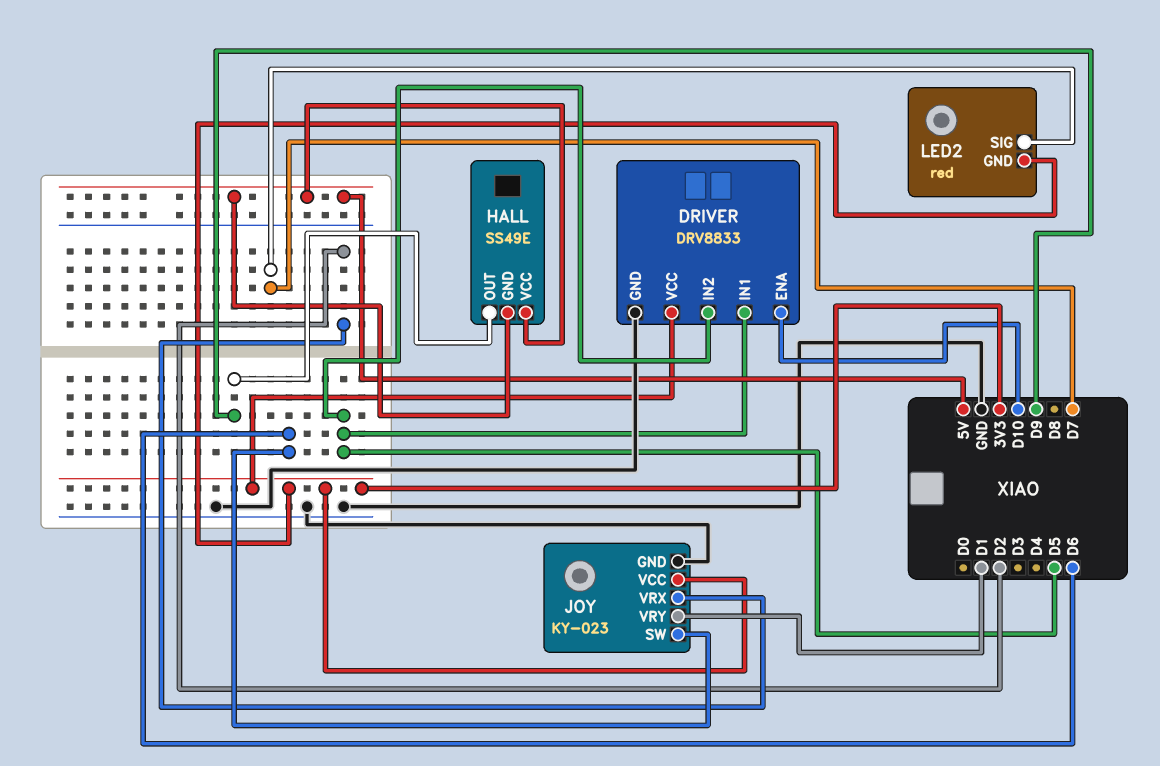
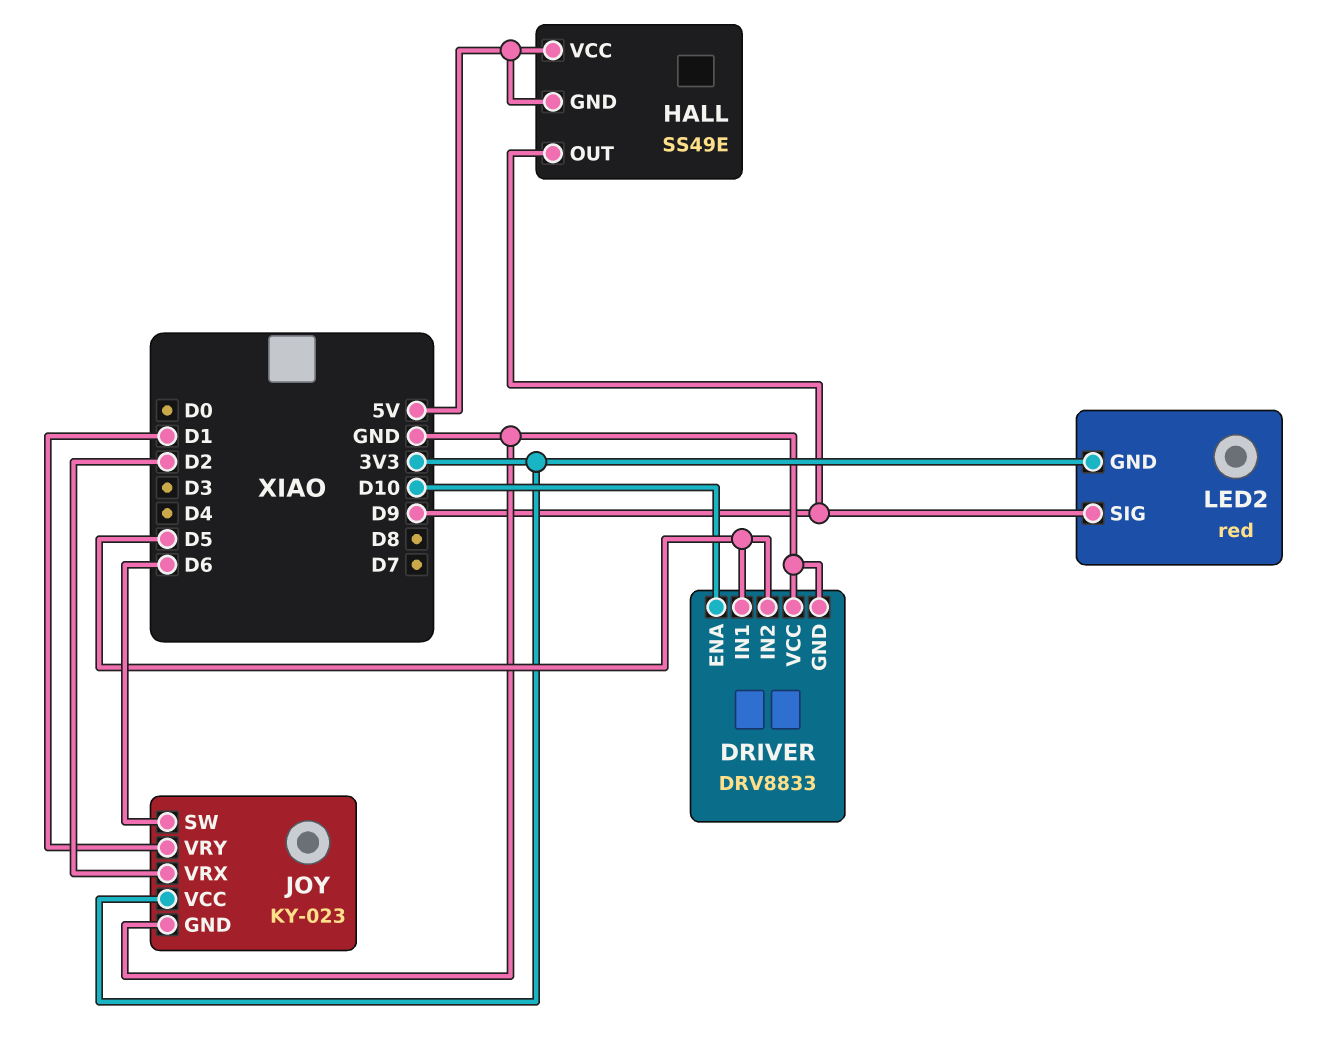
DRIVER pin VCC: 3V3 -> GND
LED2 pin SIG: D7 -> D9

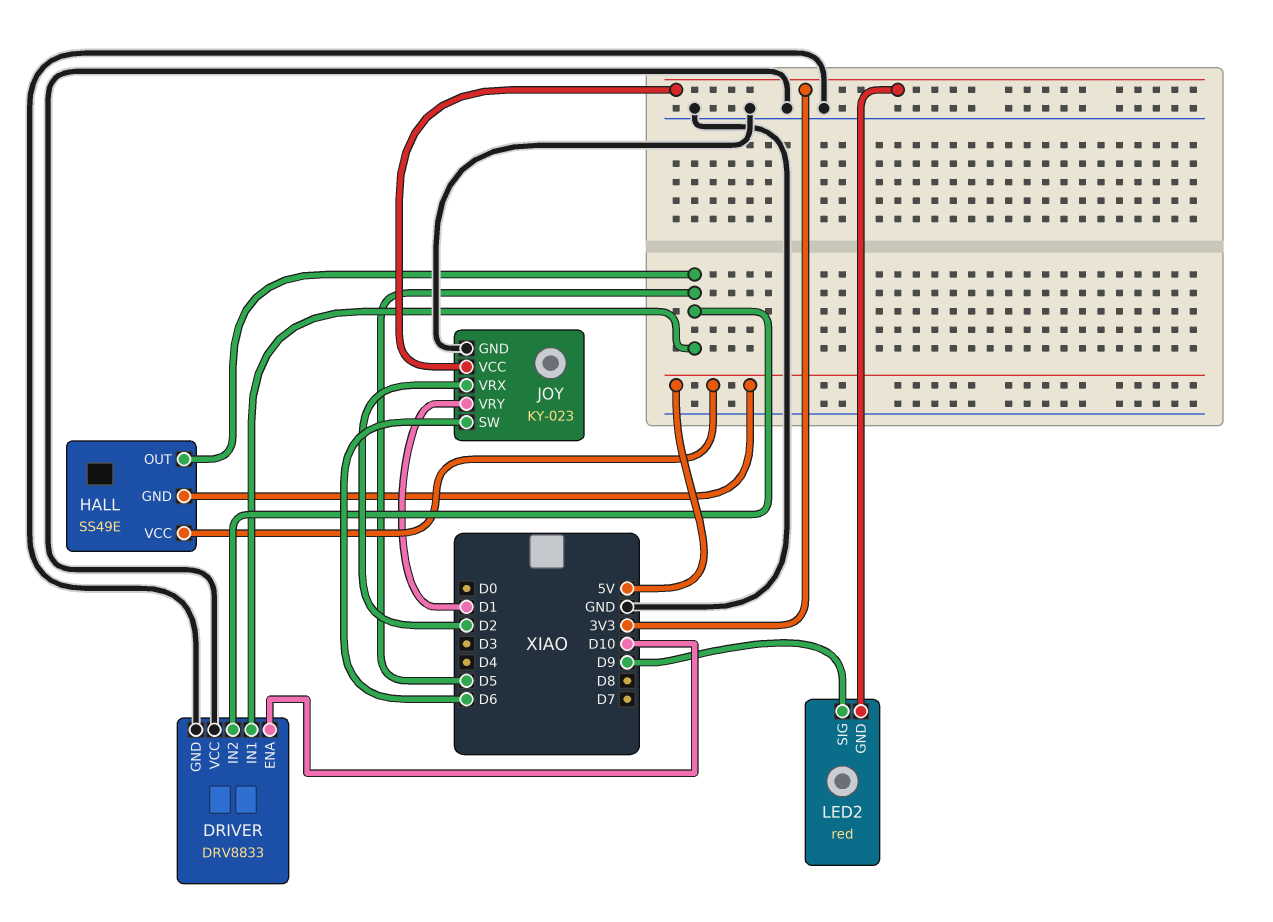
HALL pin OUT: D9 -> D5

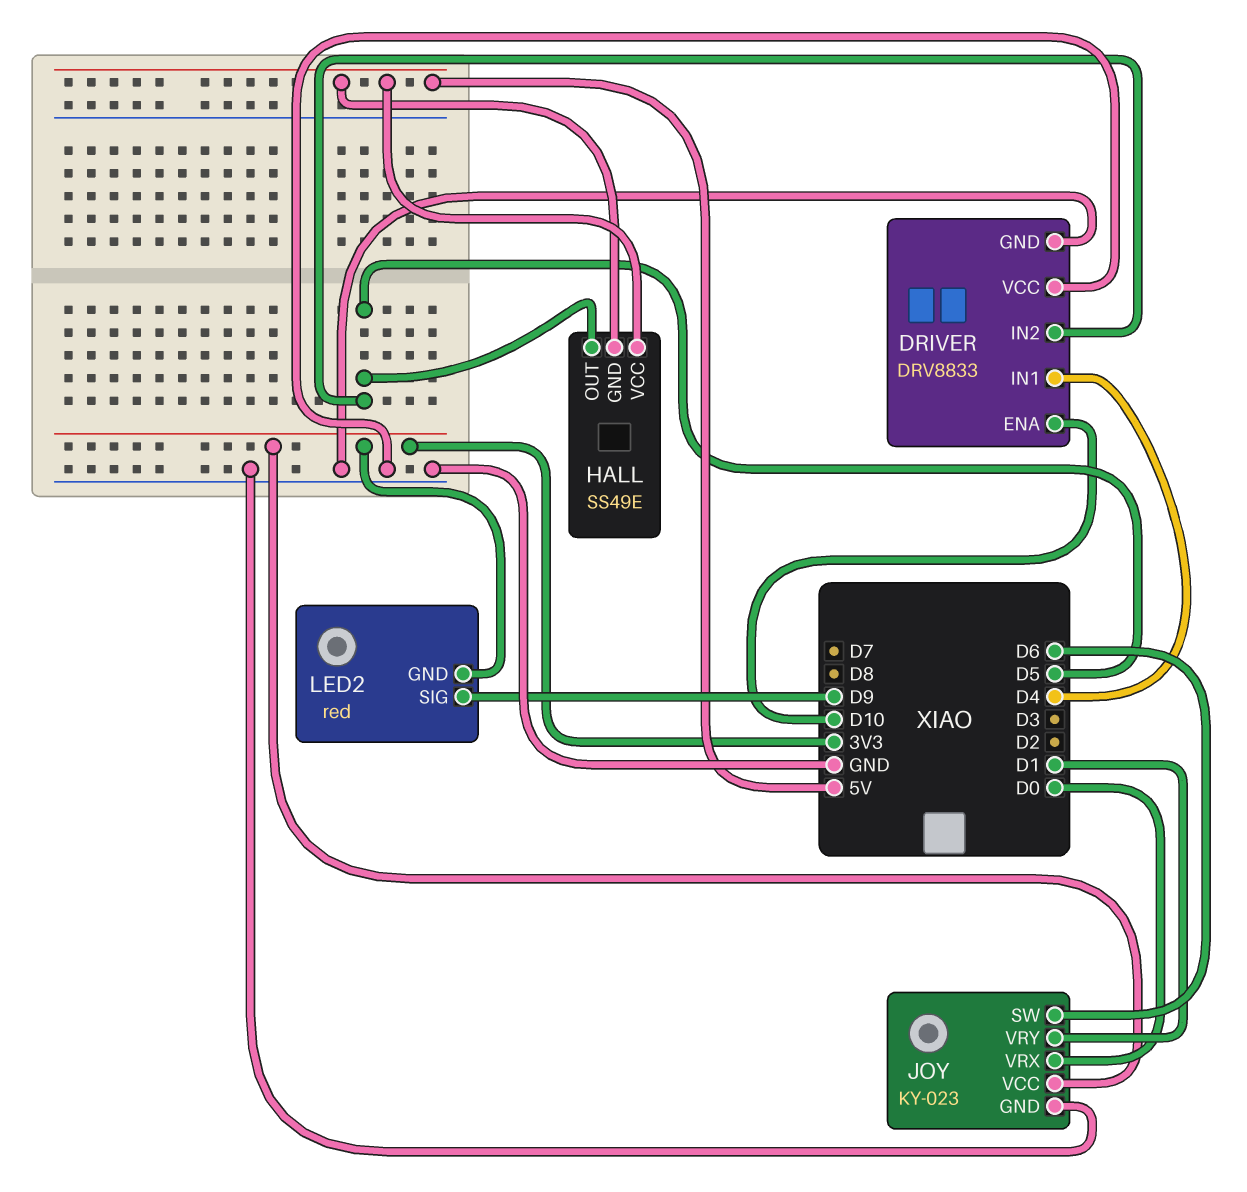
DRIVER pin IN1: D5 -> D4
JOY pin VRX: D2 -> D0

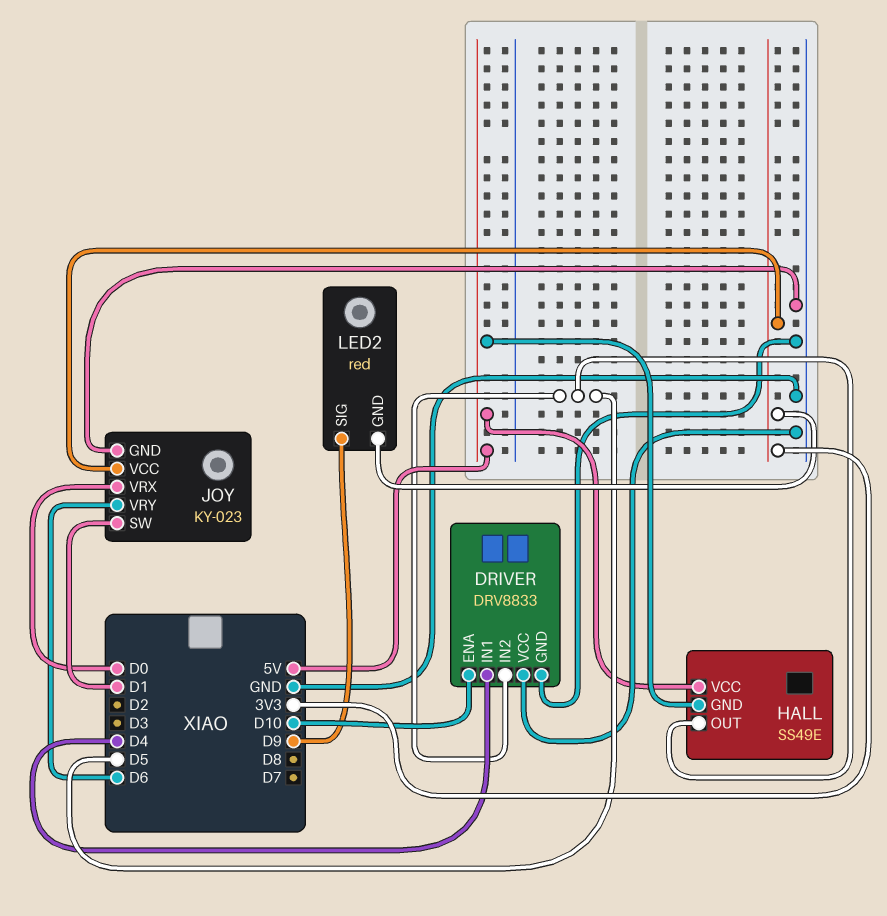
JOY pin SW: D6 -> D1
JOY pin VRY: D1 -> D6

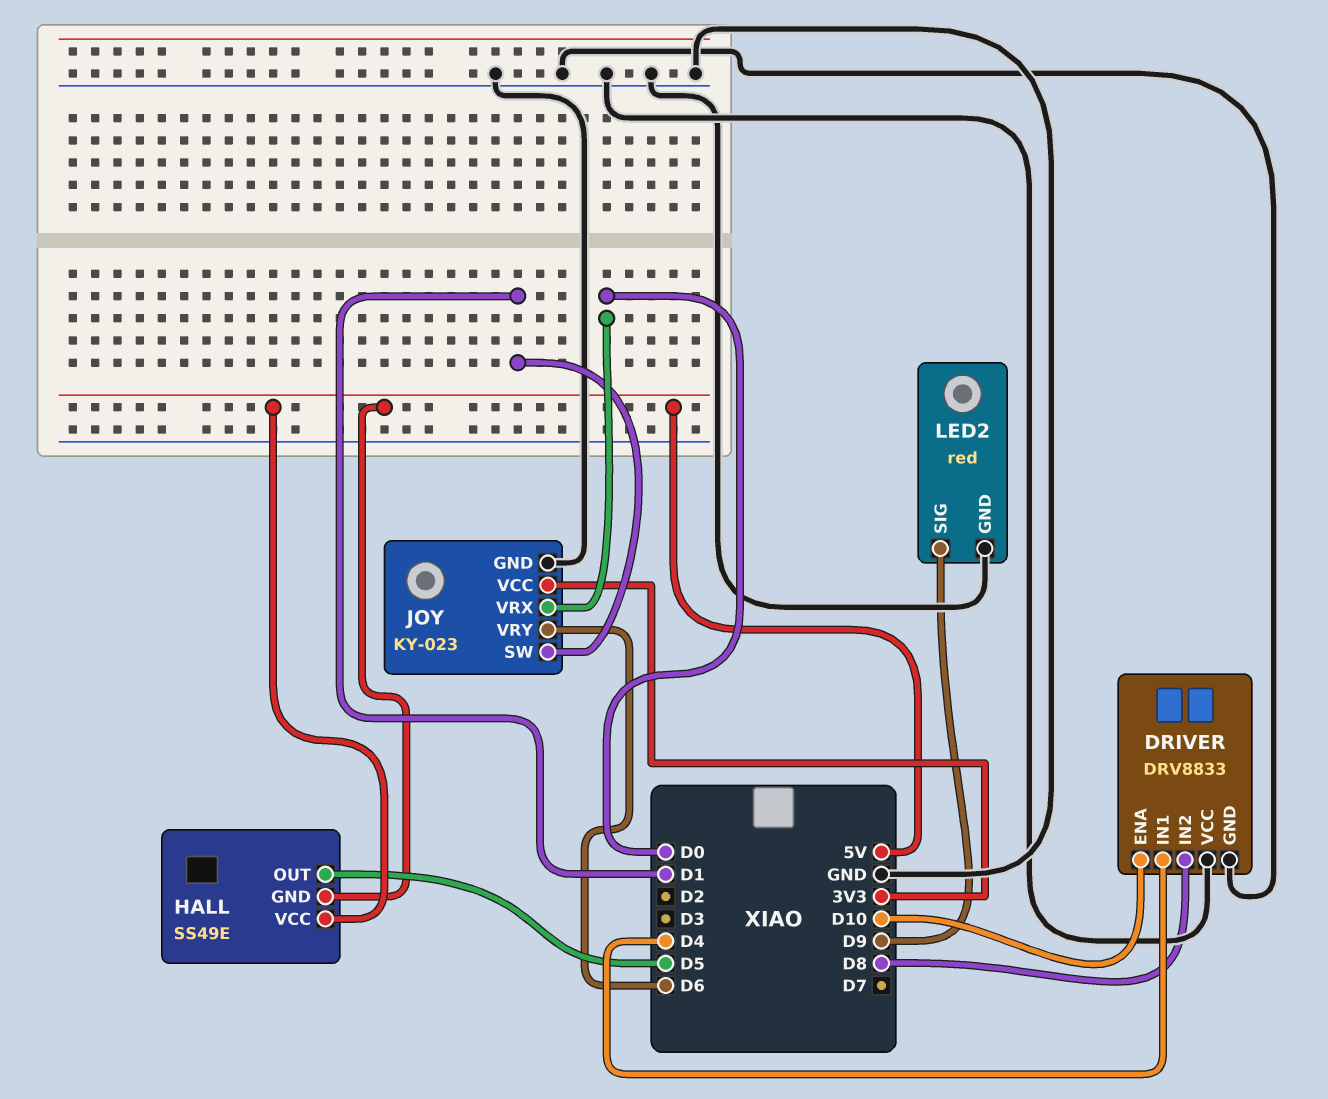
DRIVER pin IN2: D5 -> D8
LED2 pin GND: 3V3 -> GND

